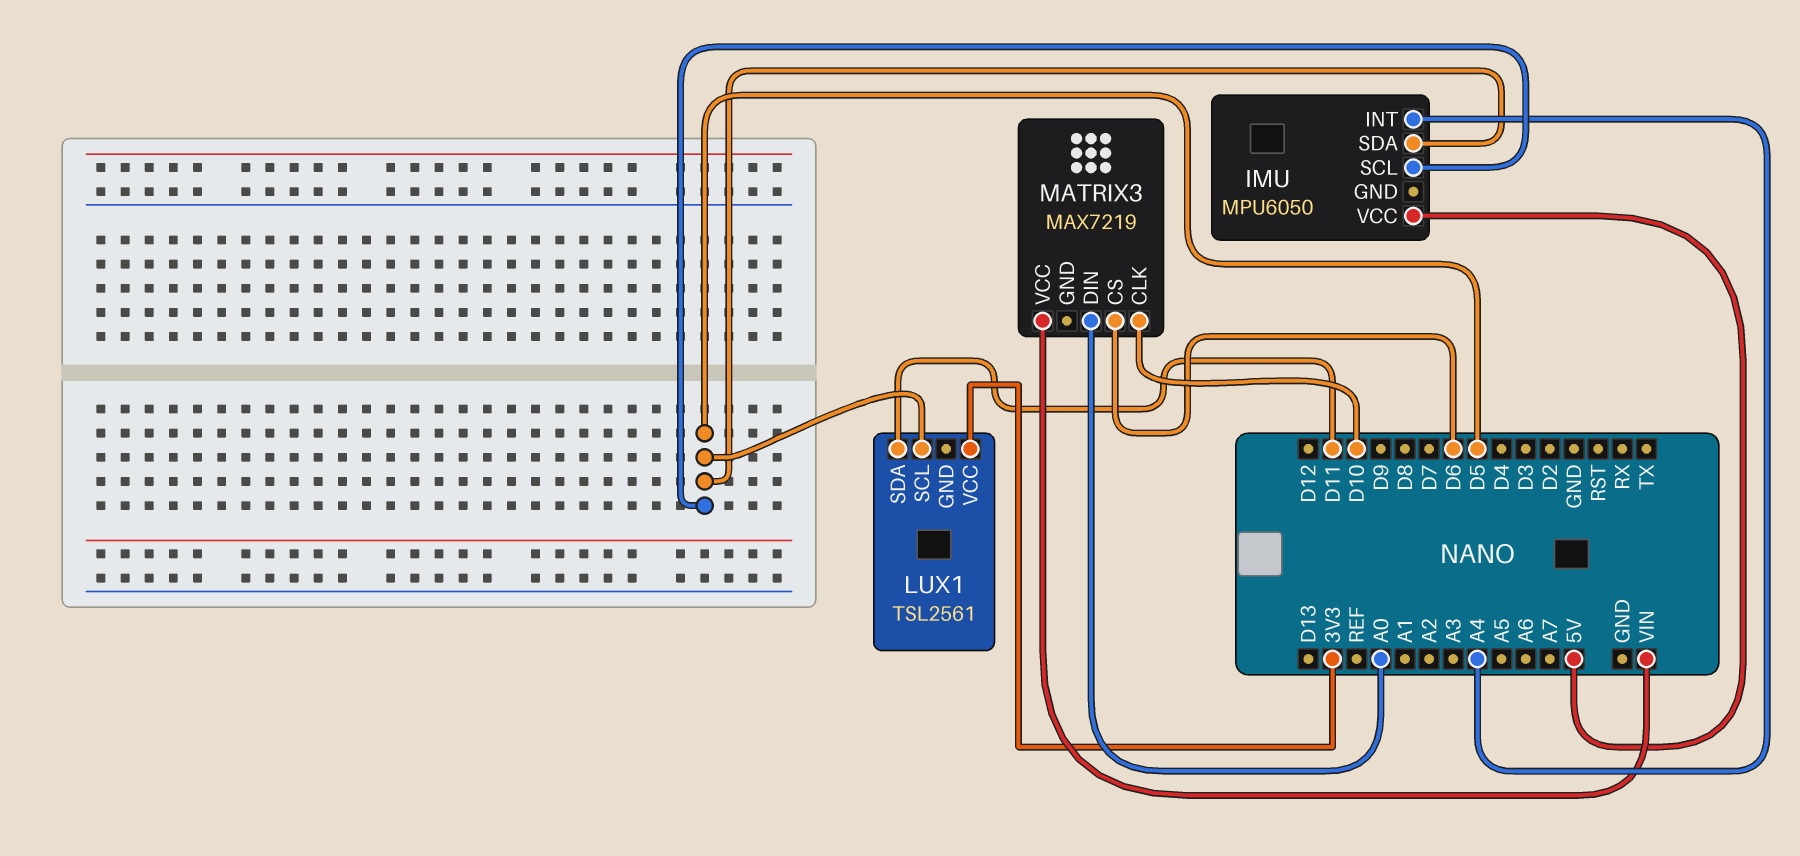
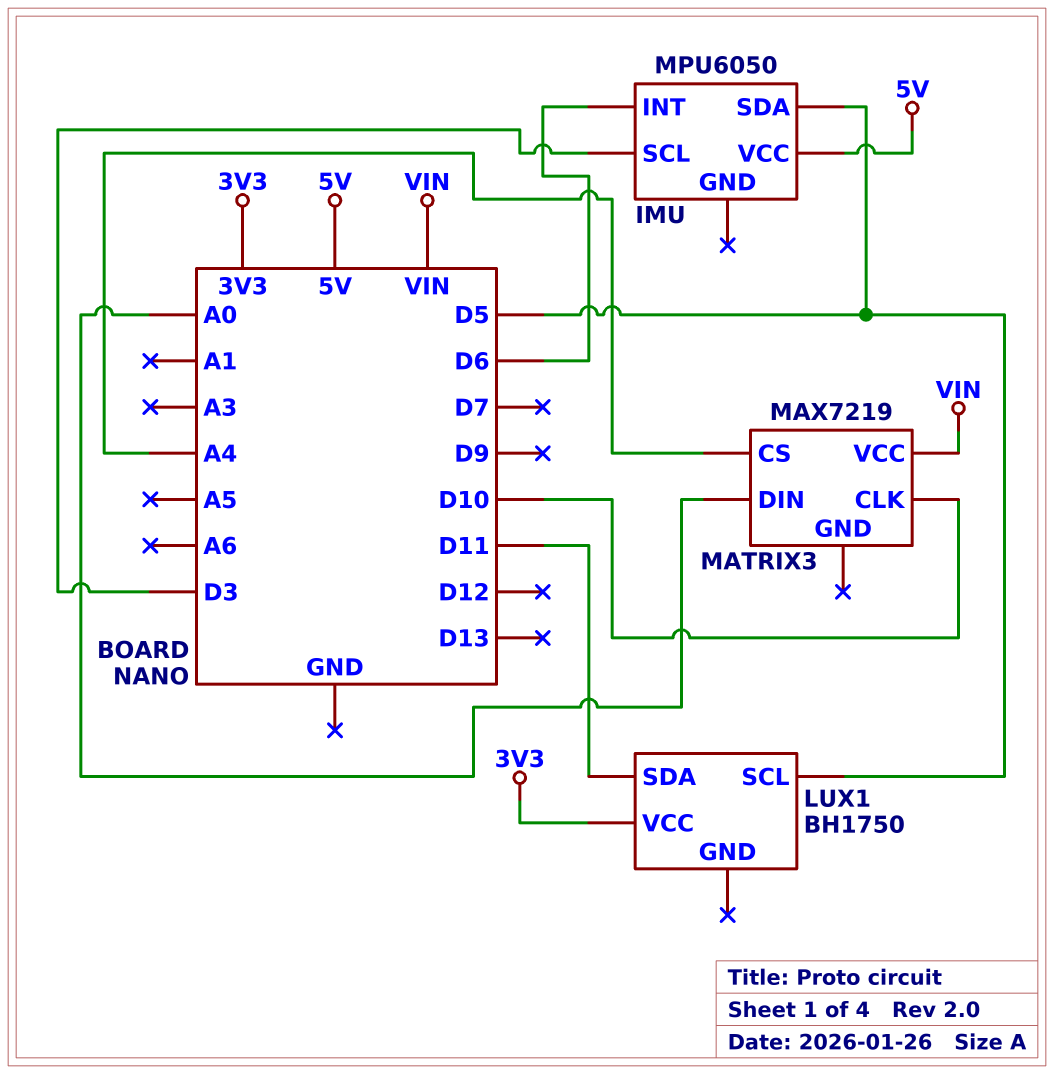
IMU pin INT: A4 -> D6
IMU pin SCL: D5 -> D3
LUX1: TSL2561 -> BH1750
MATRIX3 pin CS: D6 -> A4

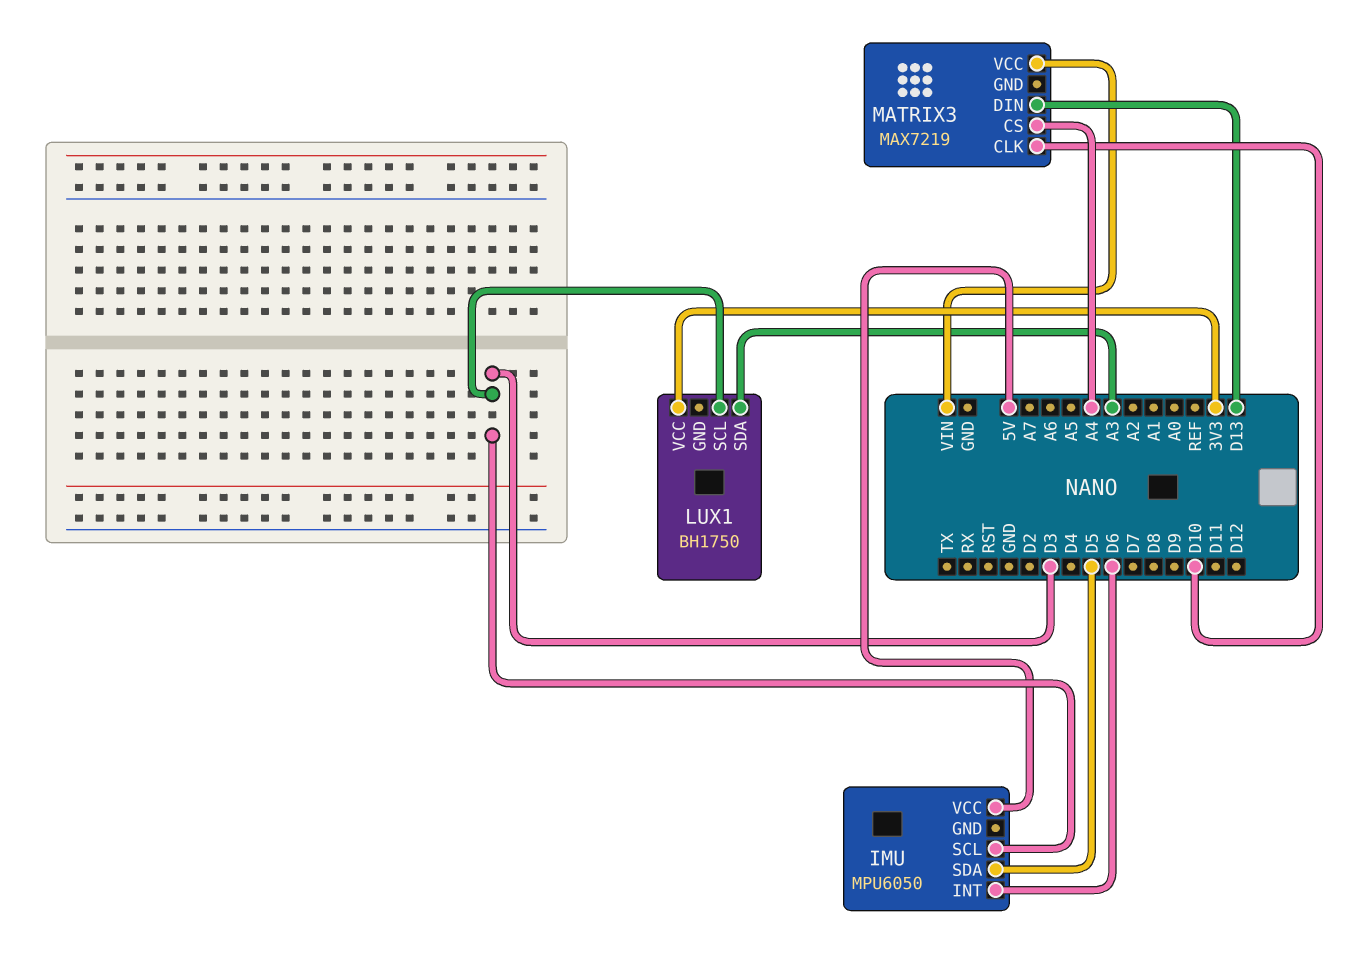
LUX1 pin SCL: D5 -> D3
LUX1 pin SDA: D11 -> A3
MATRIX3 pin DIN: A0 -> D13

